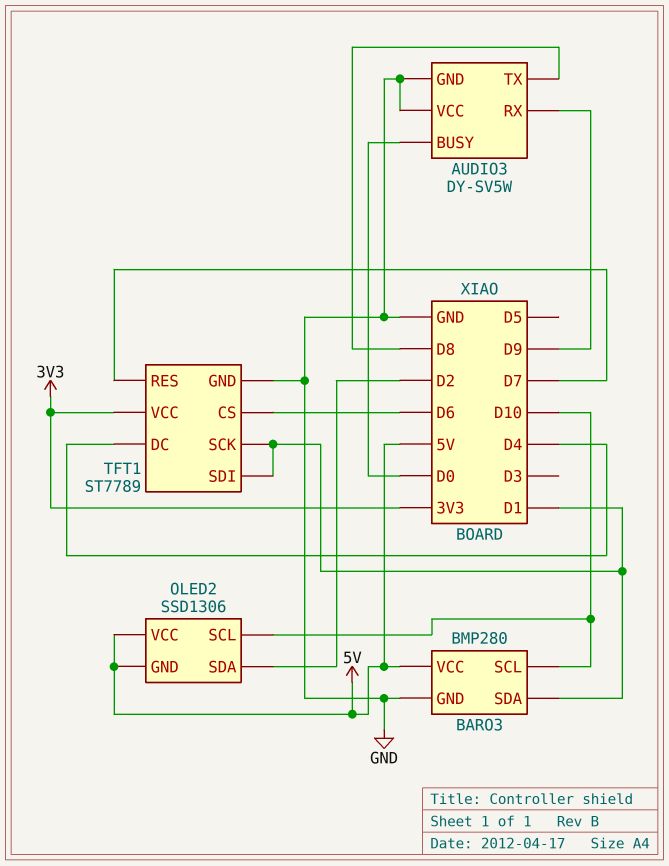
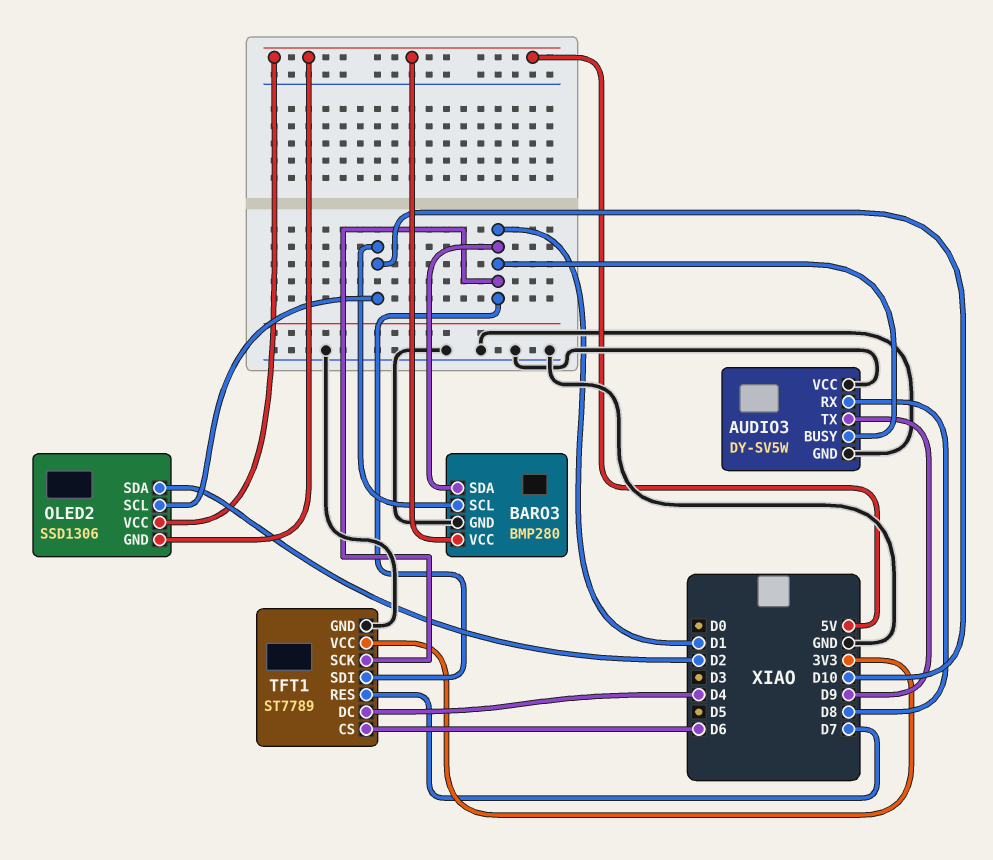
AUDIO3 pin BUSY: D0 -> D1
AUDIO3 pin RX: D9 -> D8
AUDIO3 pin TX: D8 -> D9

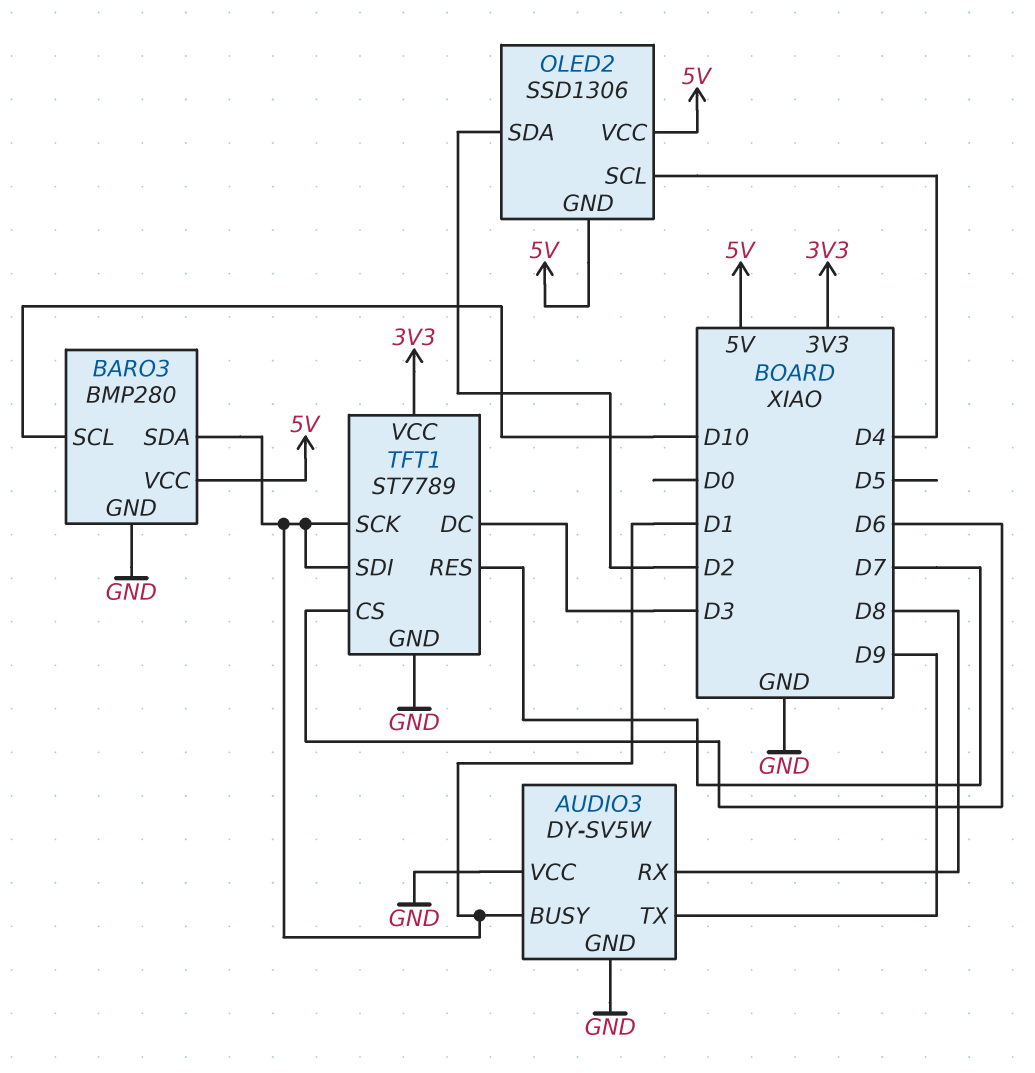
OLED2 pin SCL: D10 -> D4
TFT1 pin DC: D4 -> D3

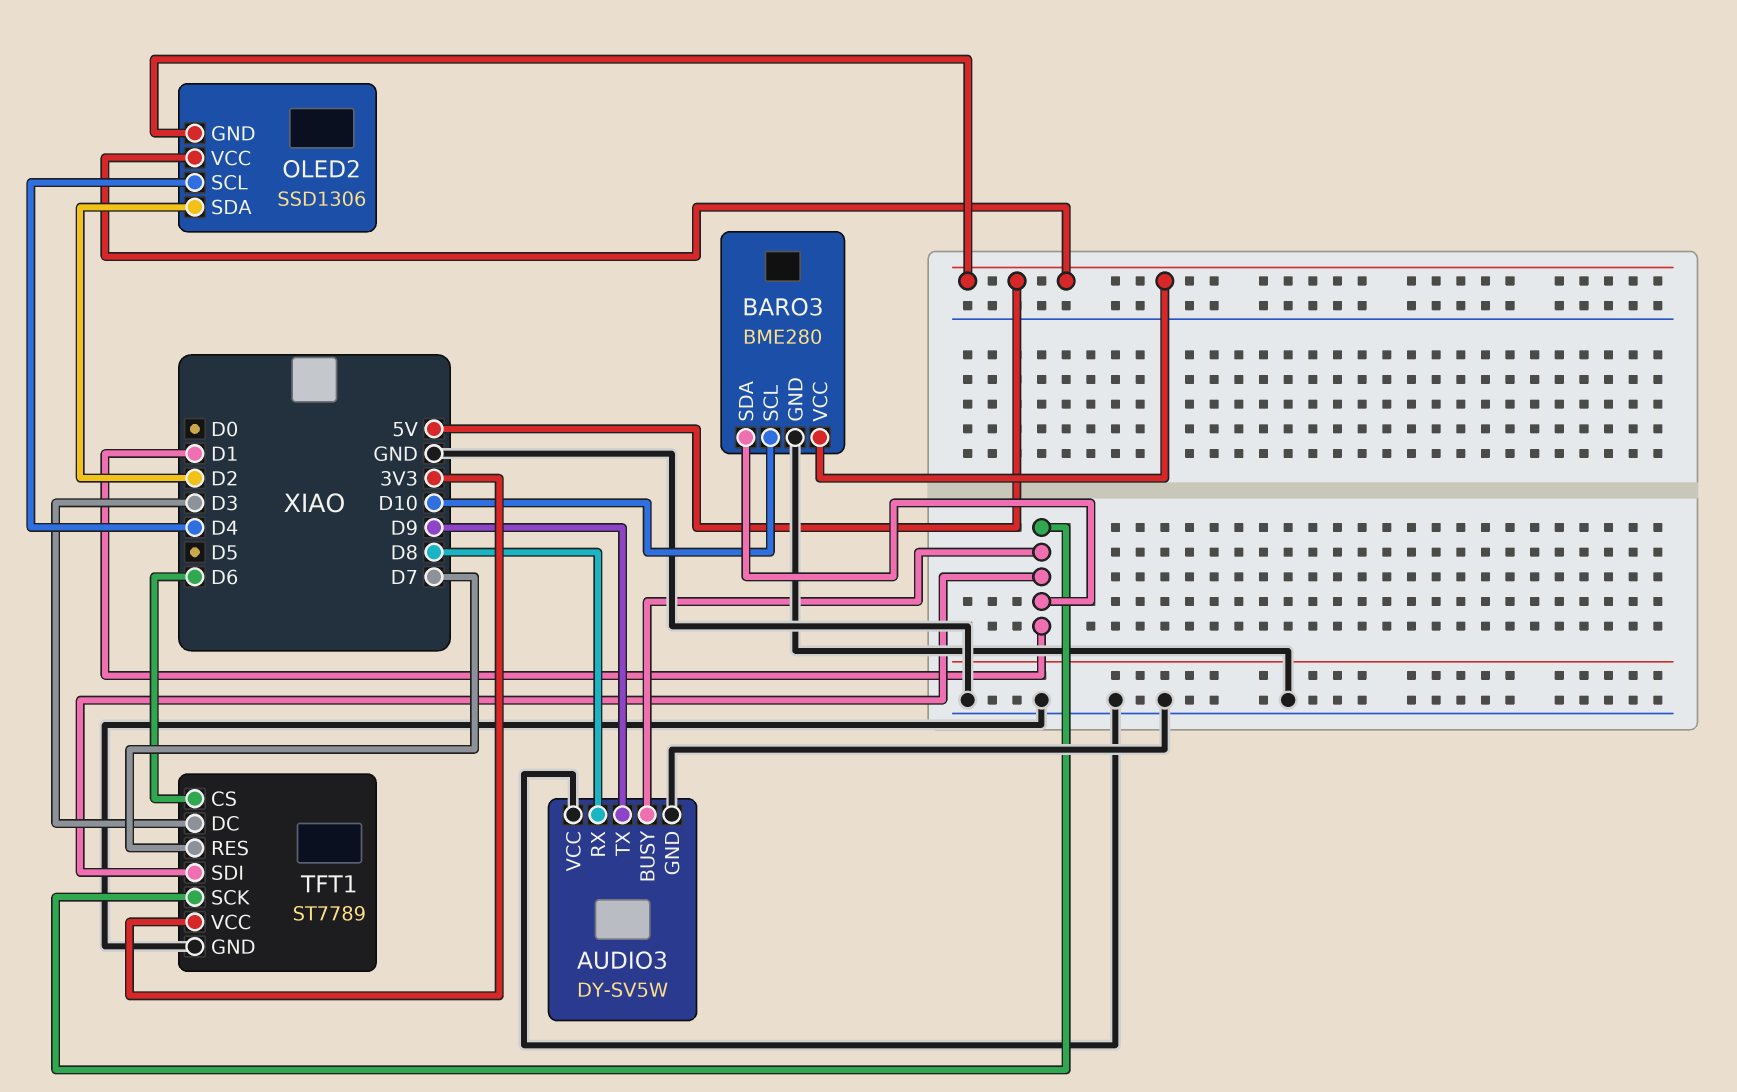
BARO3: BMP280 -> BME280

